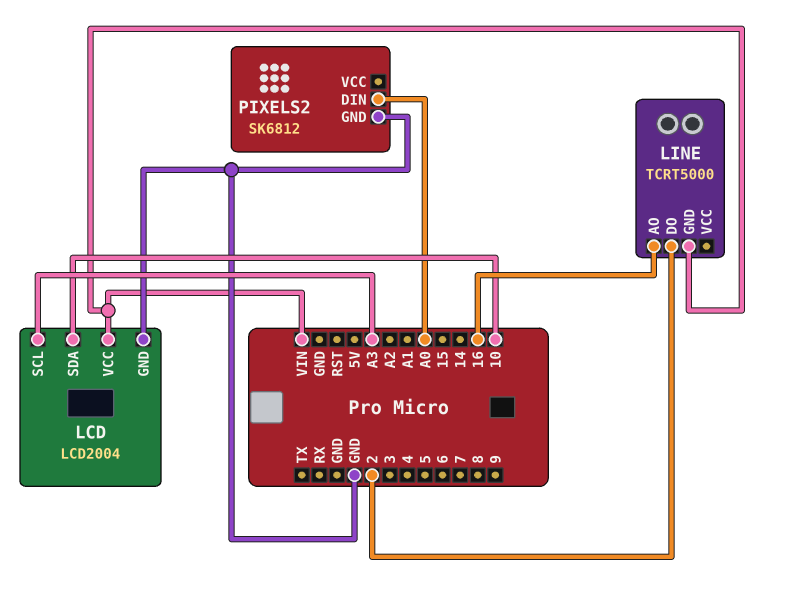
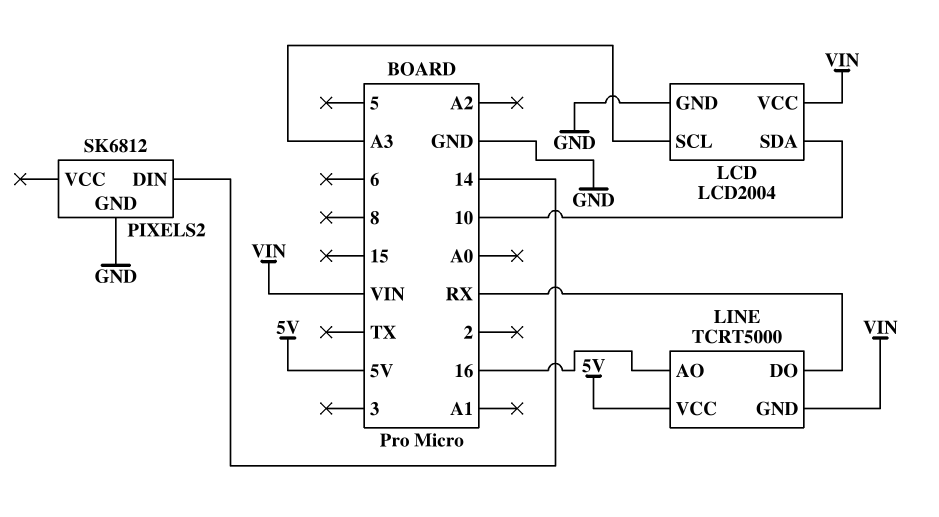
LINE pin DO: 2 -> RX
LINE pin VCC: none -> 5V
PIXELS2 pin DIN: A0 -> 14

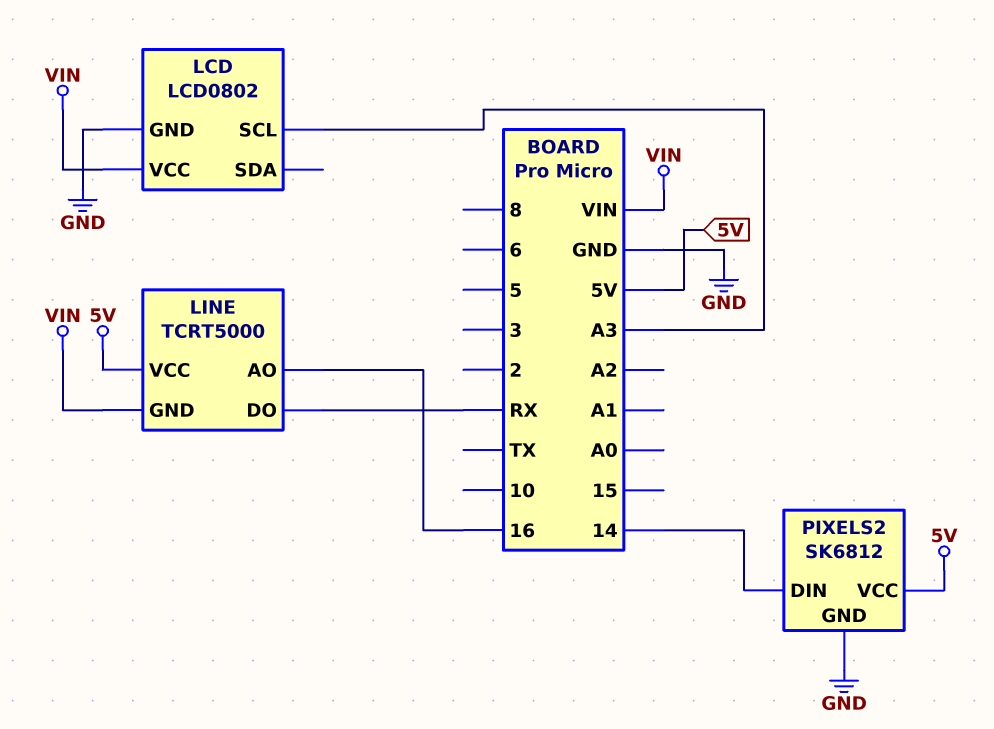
LCD: LCD2004 -> LCD0802
LCD pin SDA: 10 -> none
PIXELS2 pin VCC: none -> 5V

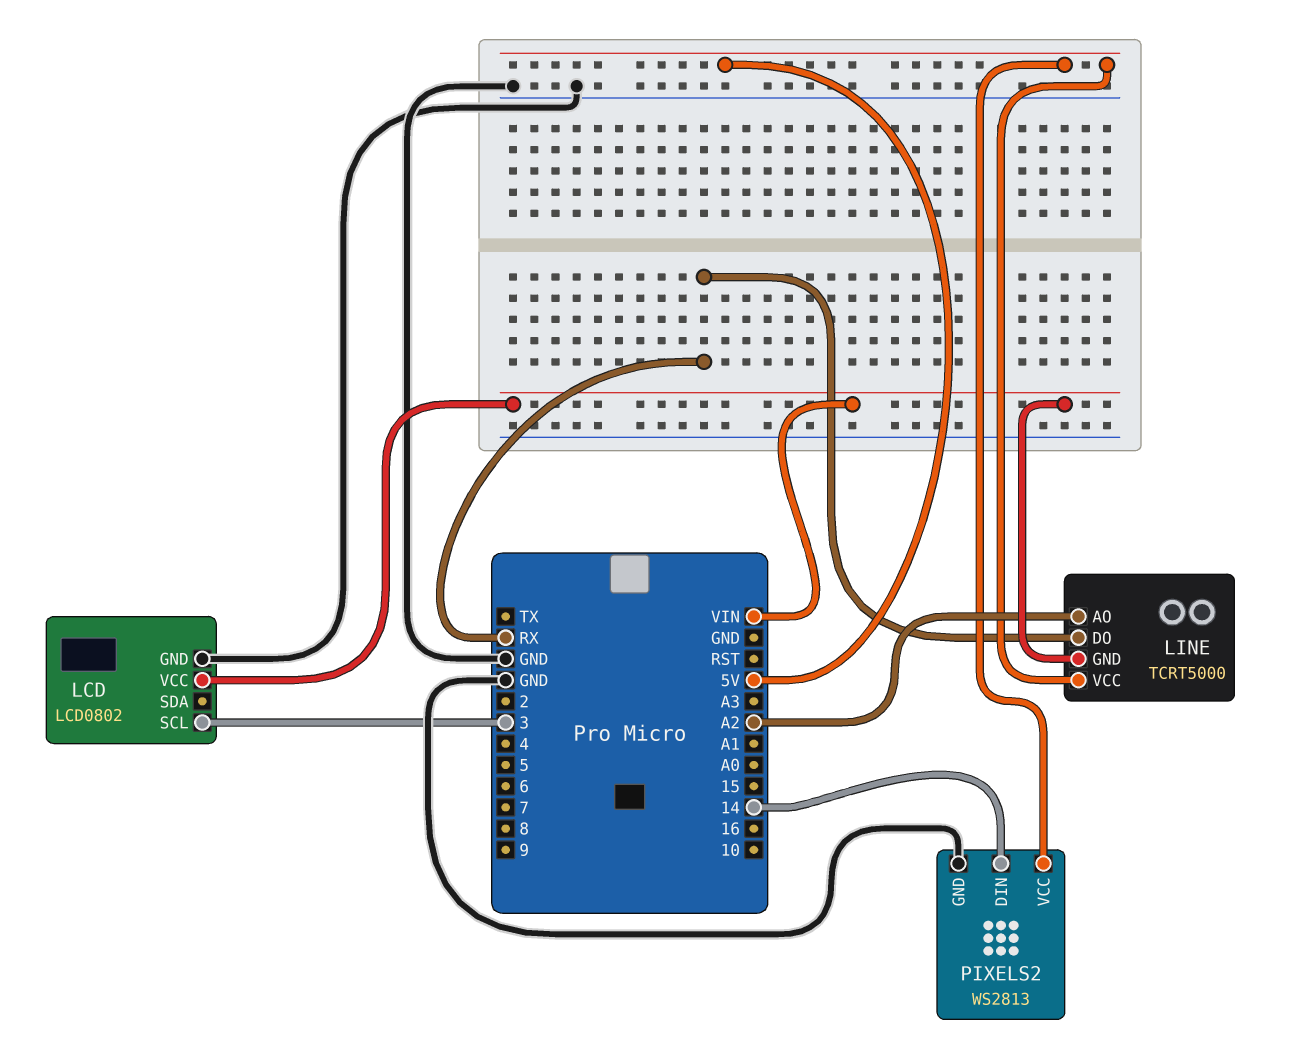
LCD pin SCL: A3 -> 3
LINE pin AO: 16 -> A2
PIXELS2: SK6812 -> WS2813

